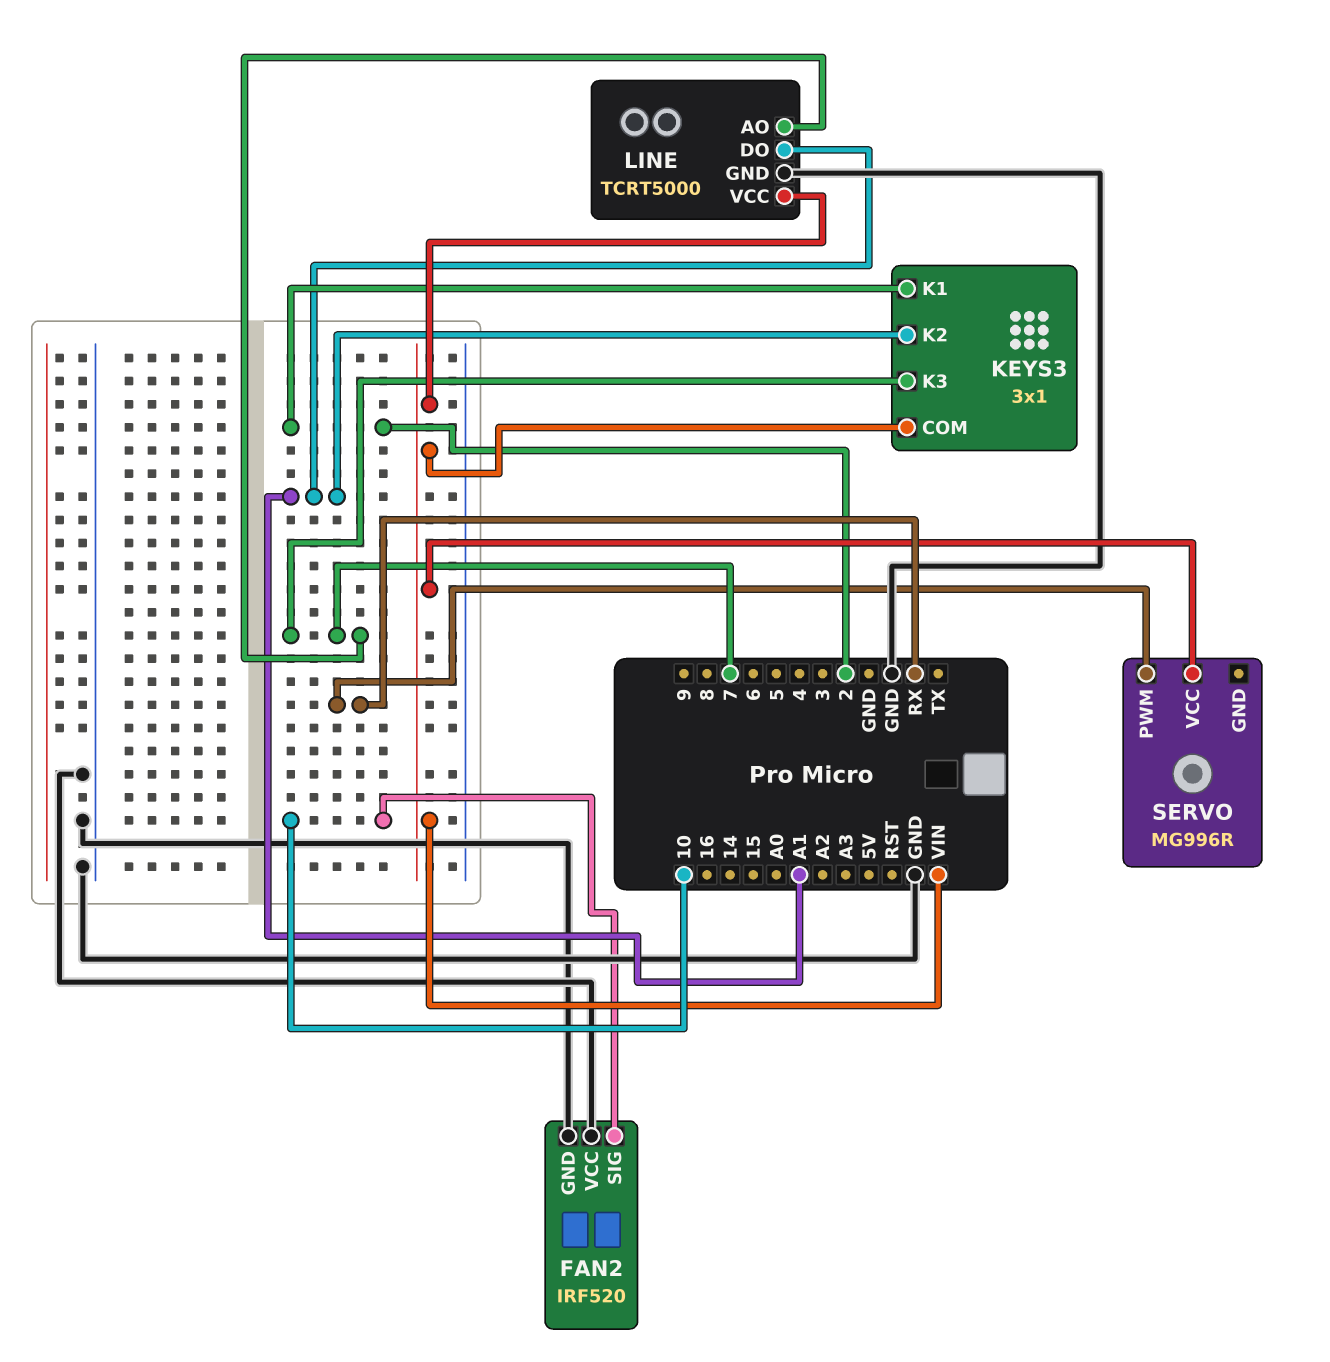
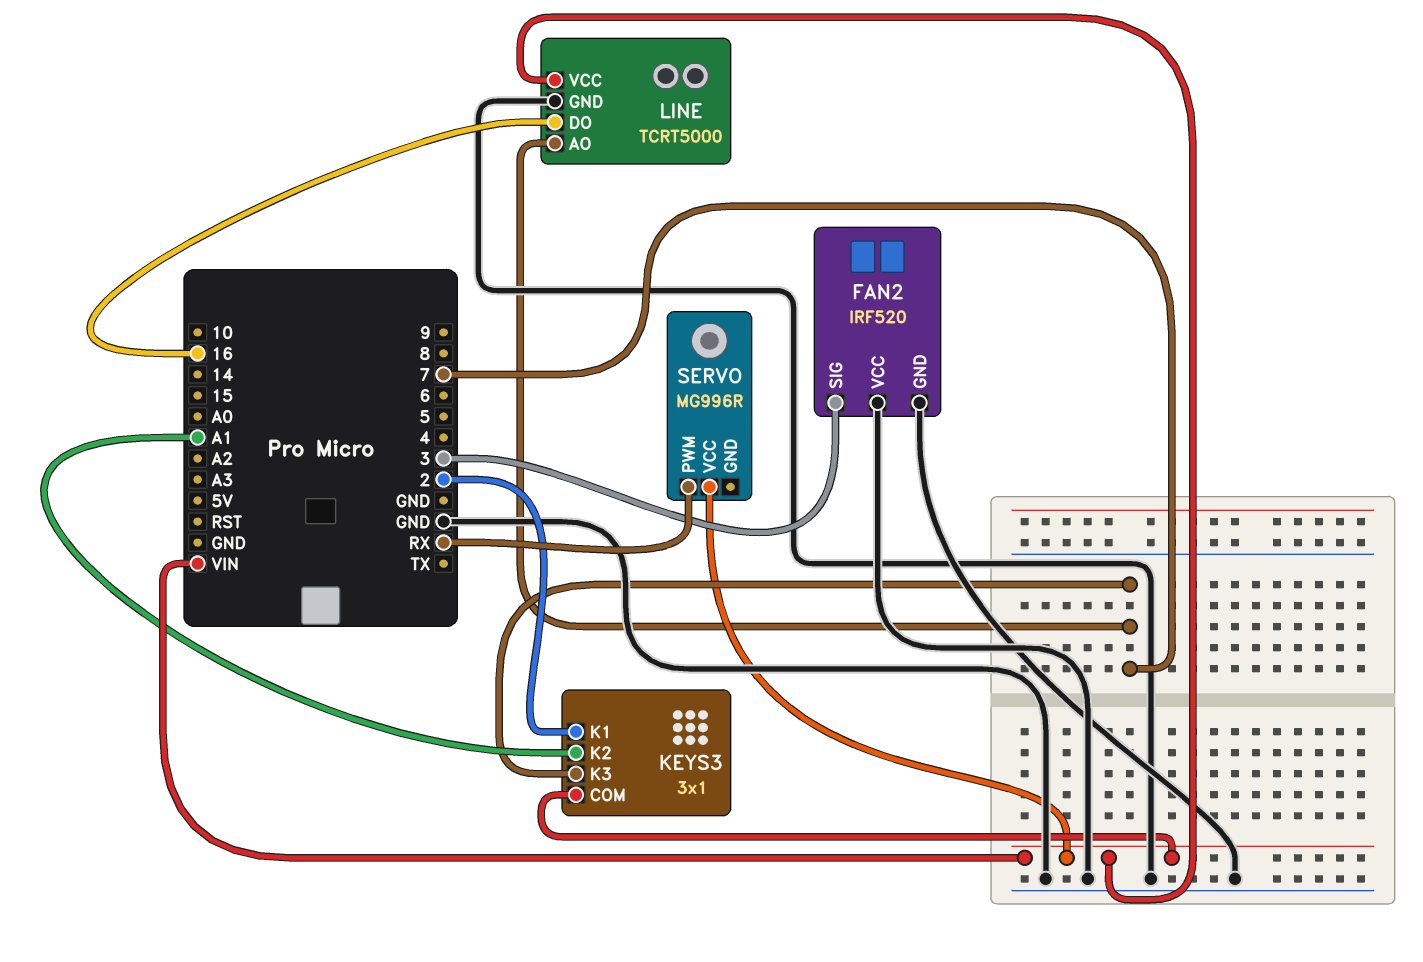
FAN2 pin SIG: 10 -> 3
LINE pin DO: A1 -> 16

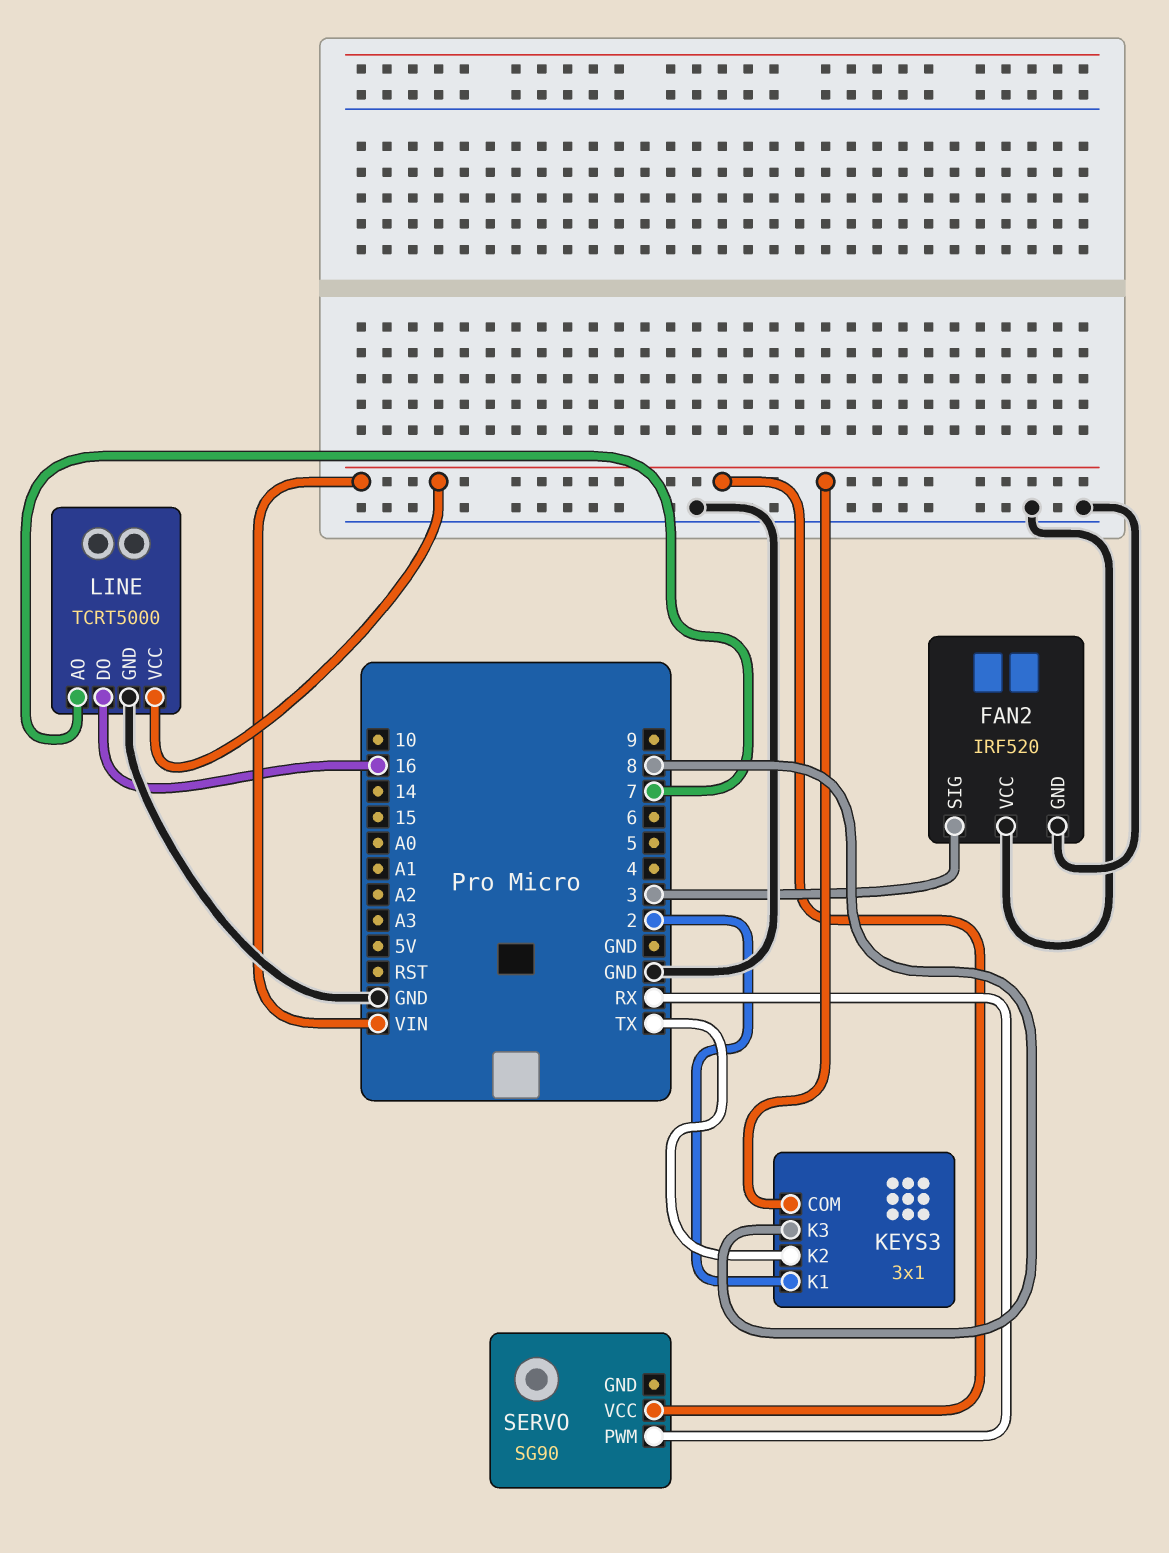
KEYS3 pin K2: A1 -> TX
KEYS3 pin K3: 7 -> 8
SERVO: MG996R -> SG90

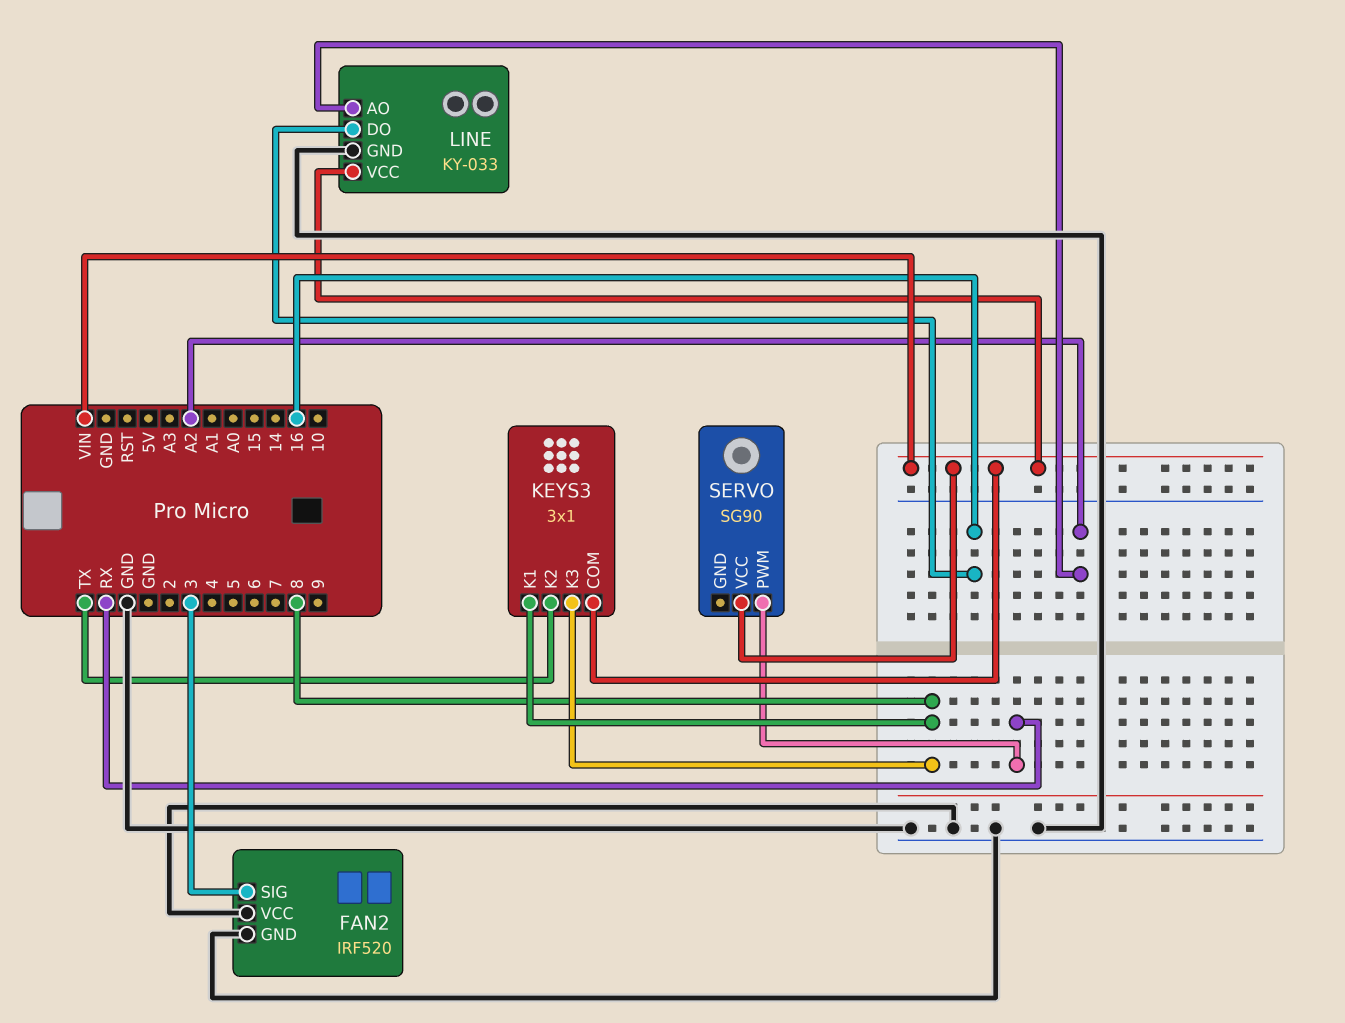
KEYS3 pin K1: 2 -> 8
LINE: TCRT5000 -> KY-033
LINE pin AO: 7 -> A2

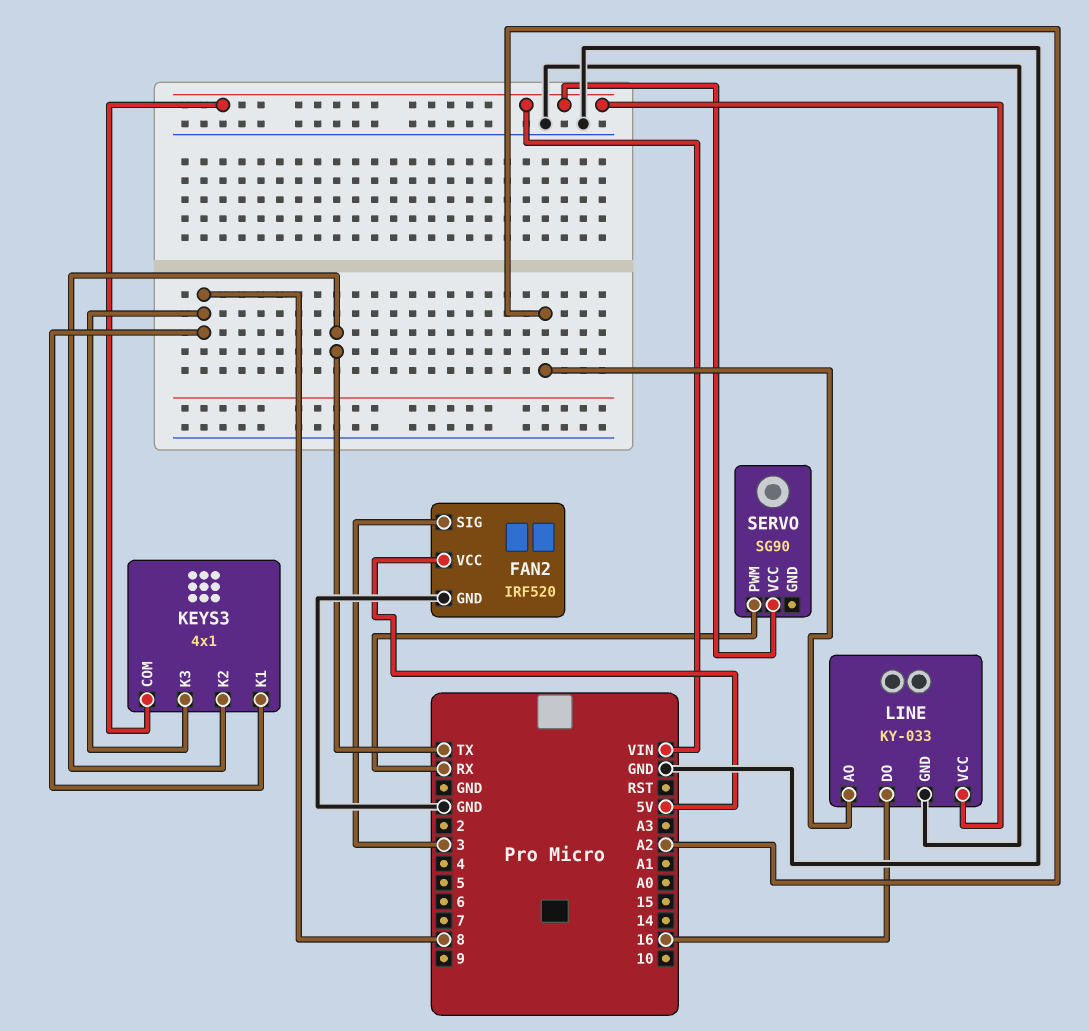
FAN2 pin VCC: GND -> 5V
KEYS3: 3x1 -> 4x1

